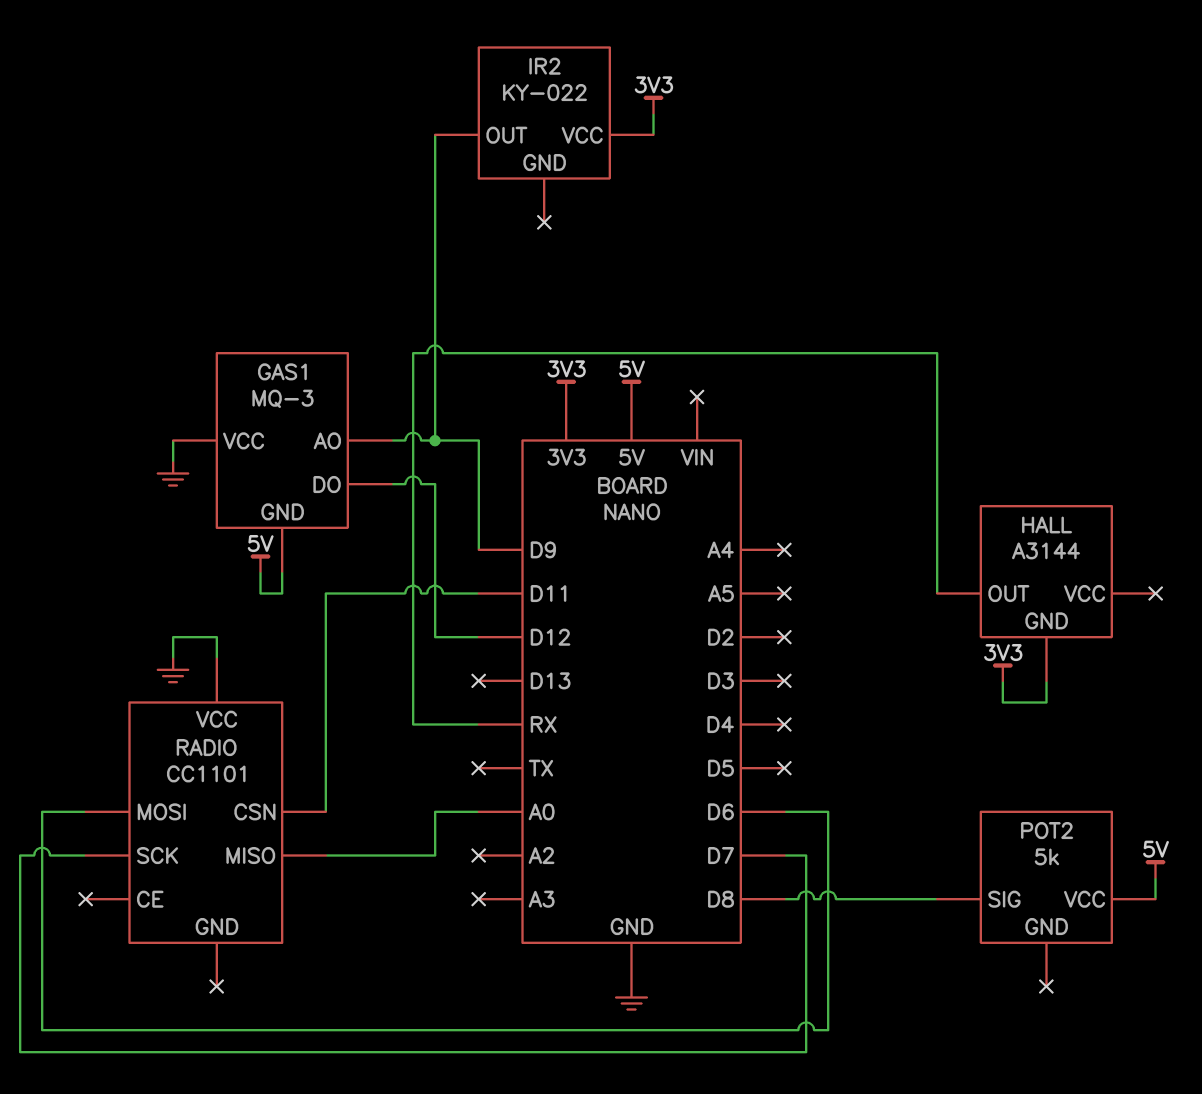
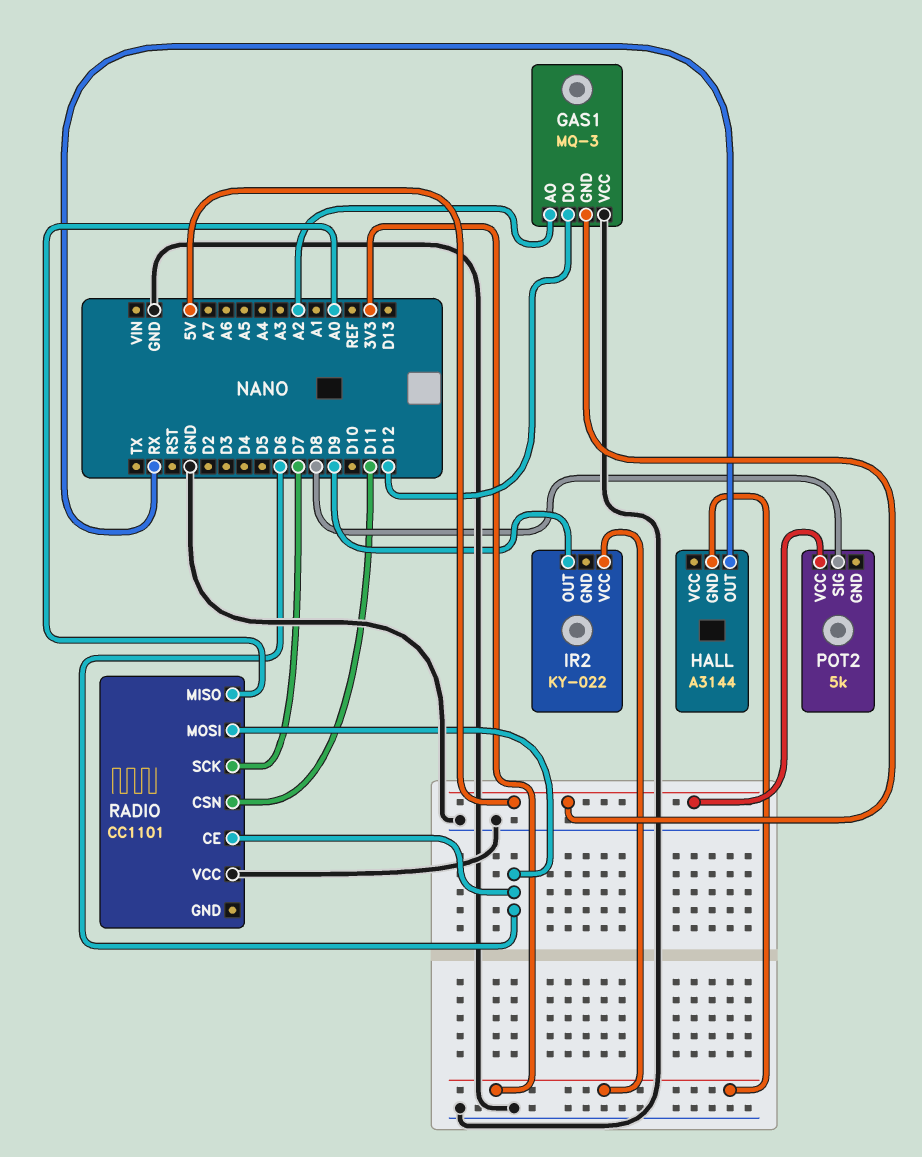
GAS1 pin AO: D9 -> A2
RADIO pin CE: none -> D6

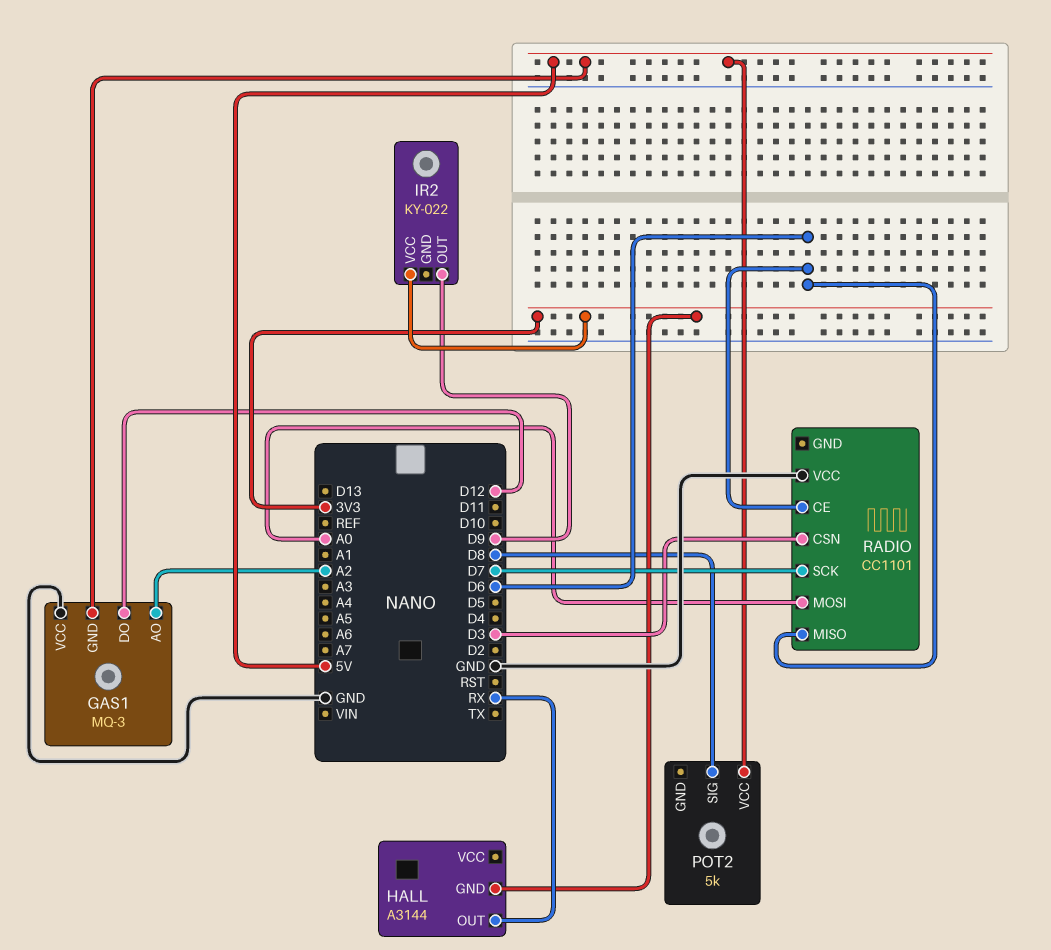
RADIO pin CSN: D11 -> D3
RADIO pin MISO: A0 -> D6
RADIO pin MOSI: D6 -> A0

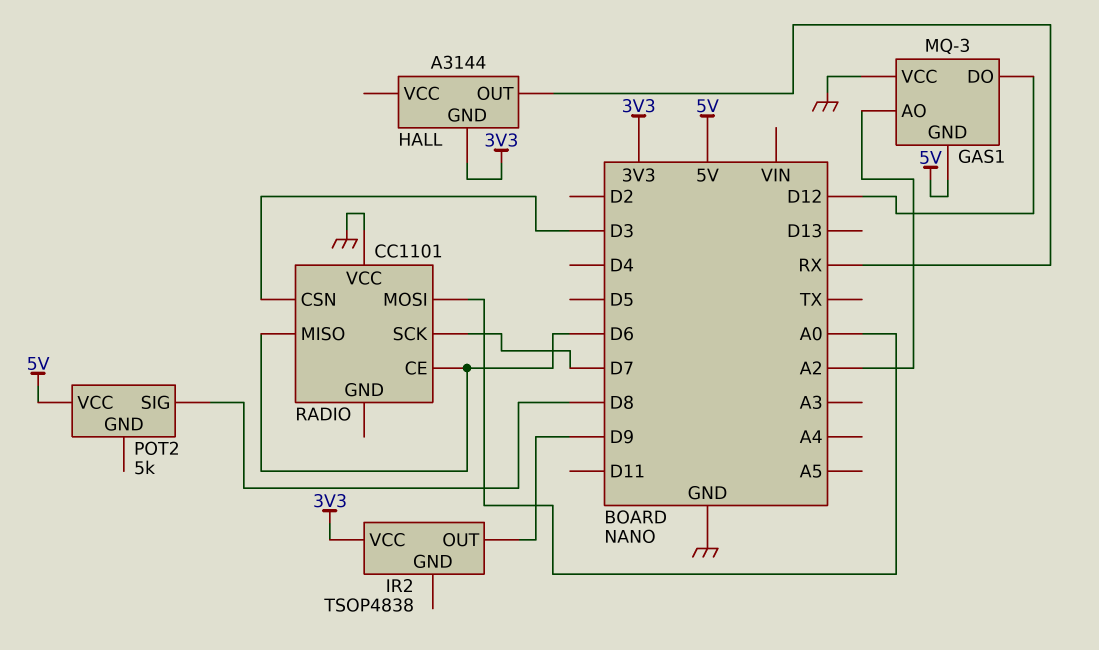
IR2: KY-022 -> TSOP4838

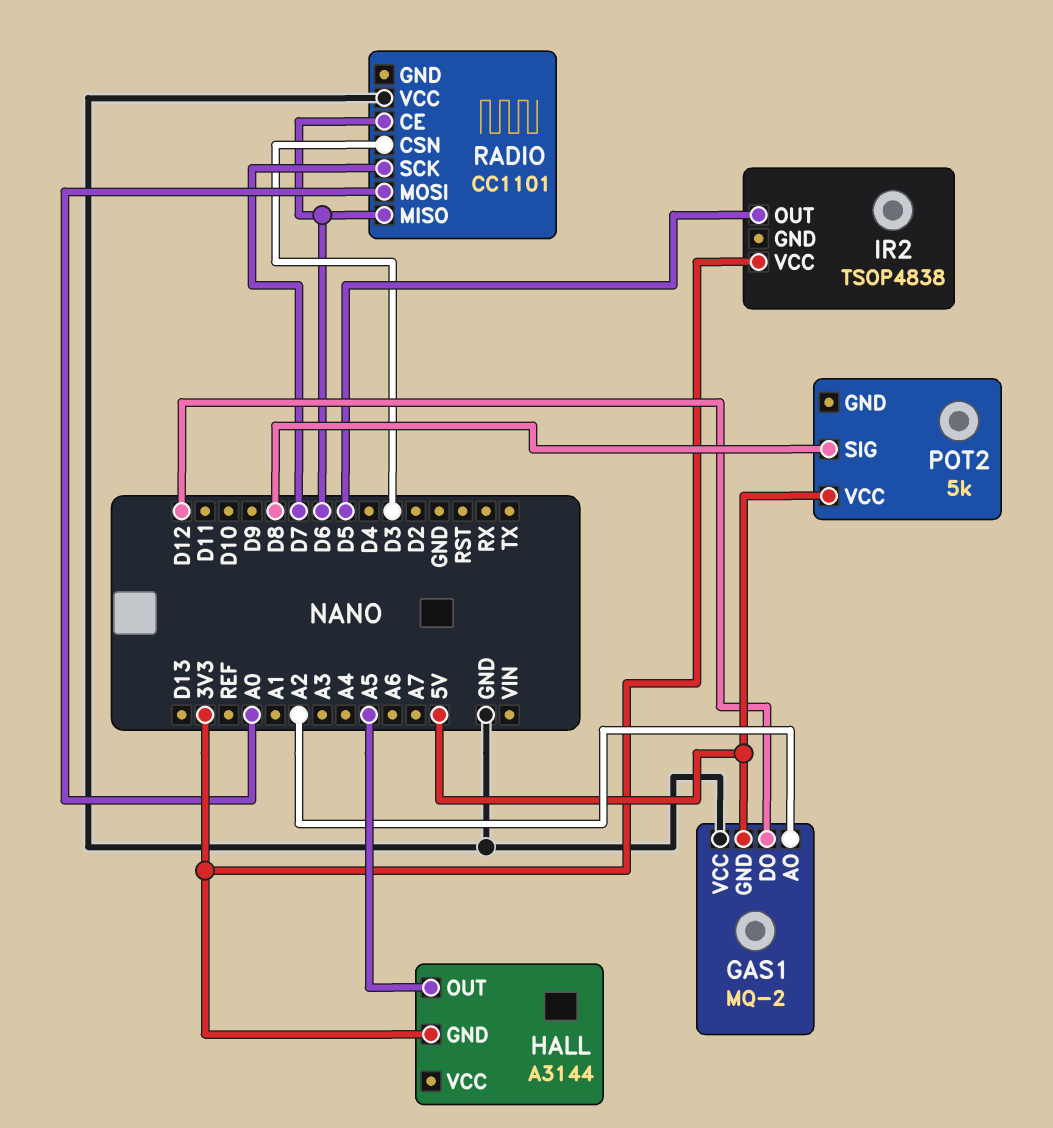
GAS1: MQ-3 -> MQ-2
HALL pin OUT: RX -> A5
IR2 pin OUT: D9 -> D5

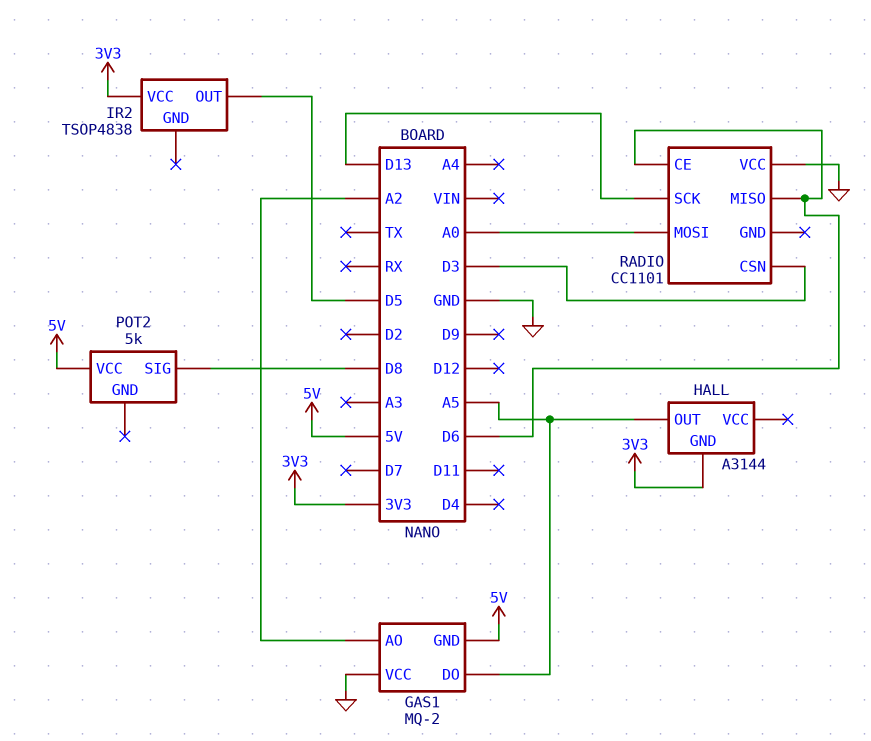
GAS1 pin DO: D12 -> A5
RADIO pin SCK: D7 -> D13

